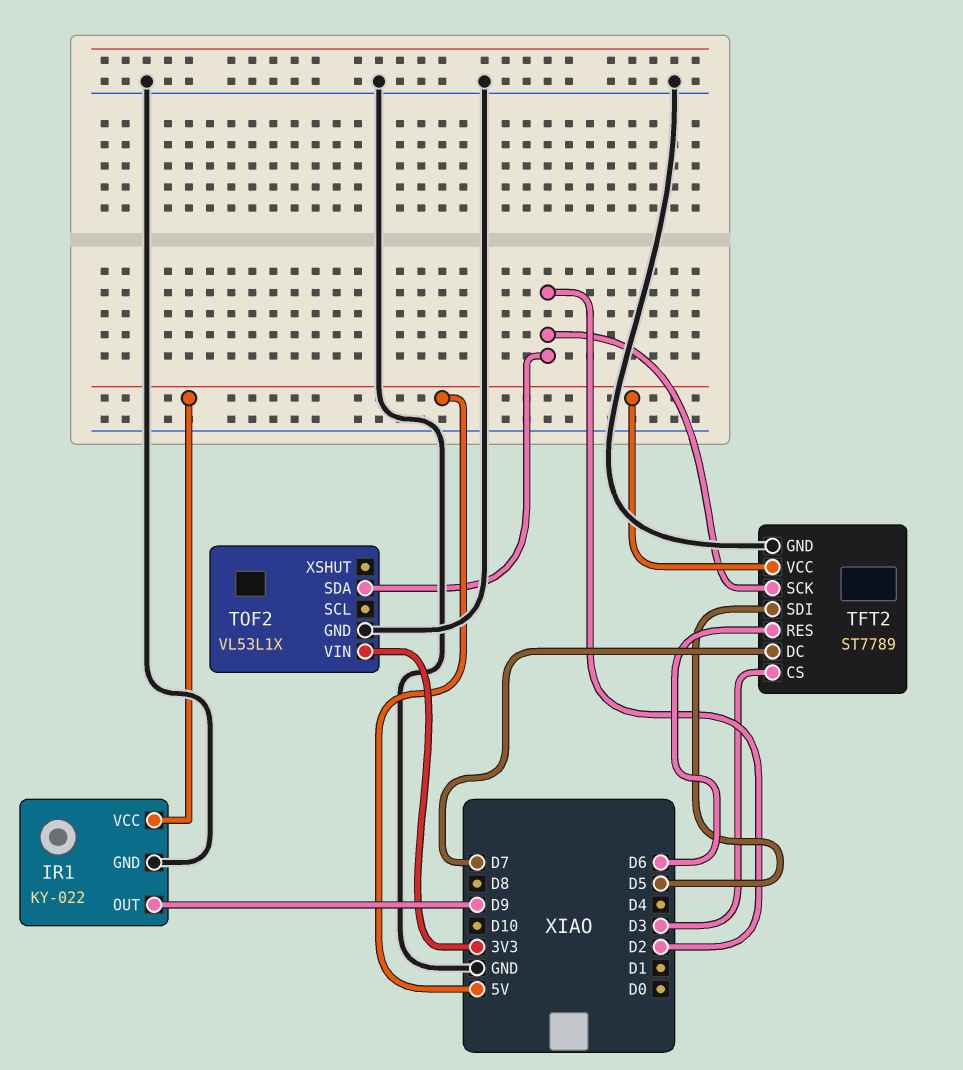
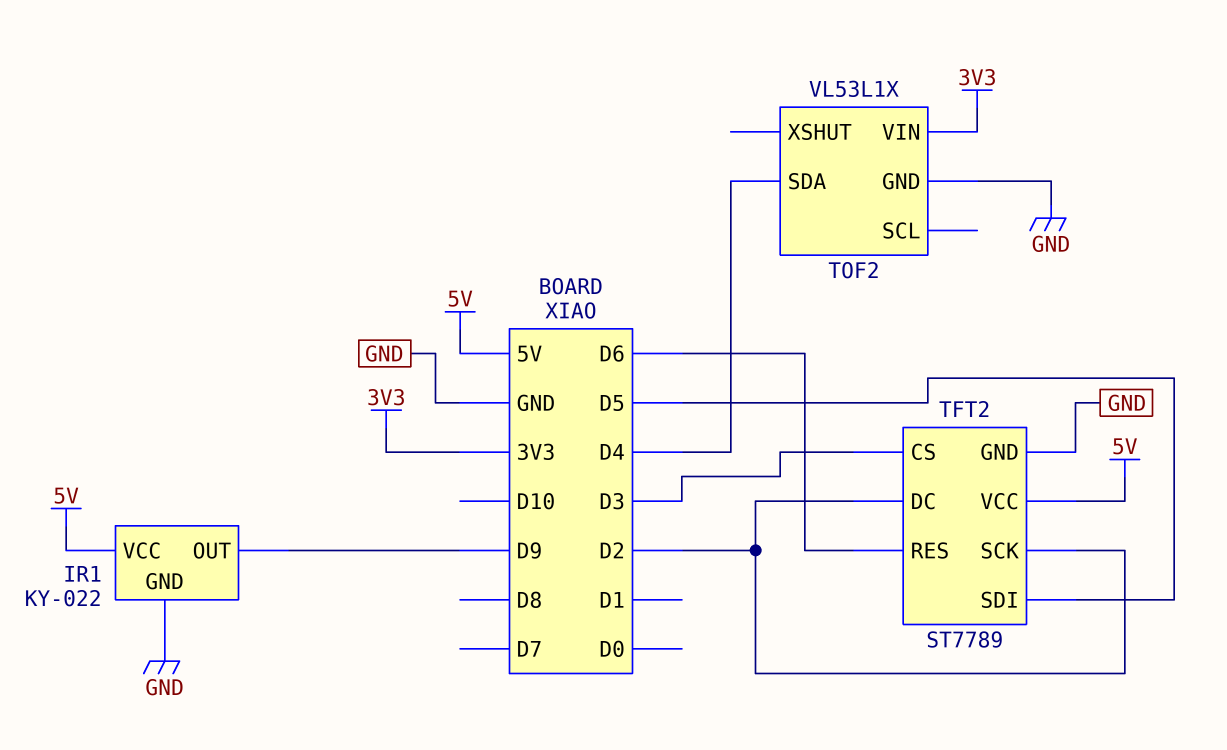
TFT2 pin DC: D7 -> D2
TOF2 pin SDA: D2 -> D4

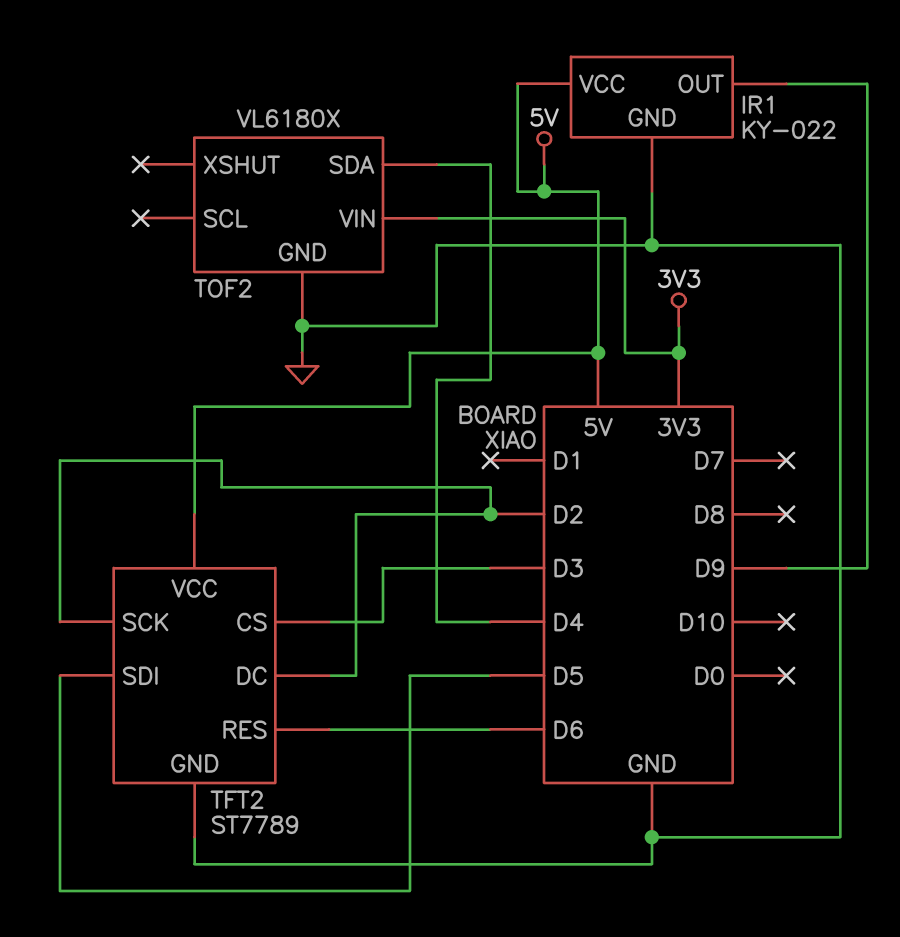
TOF2: VL53L1X -> VL6180X

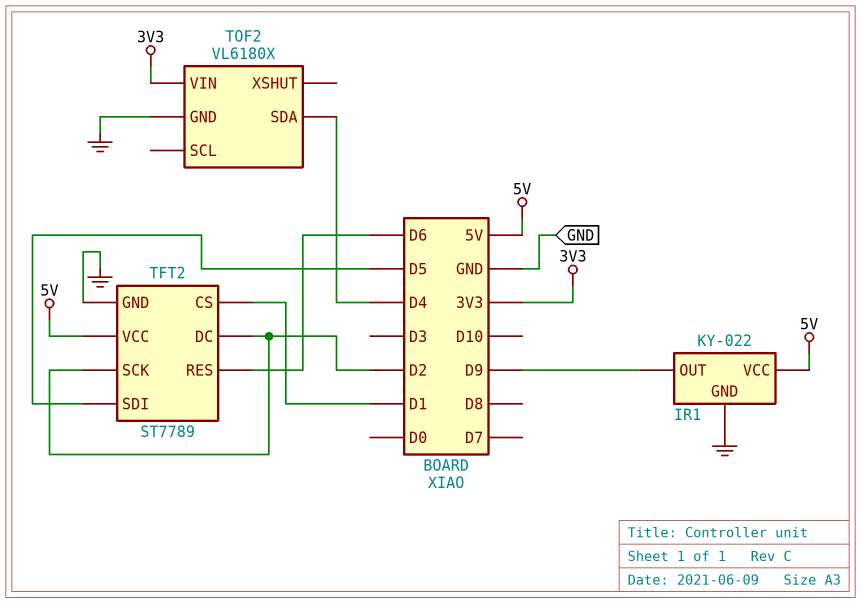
TFT2 pin CS: D3 -> D1

